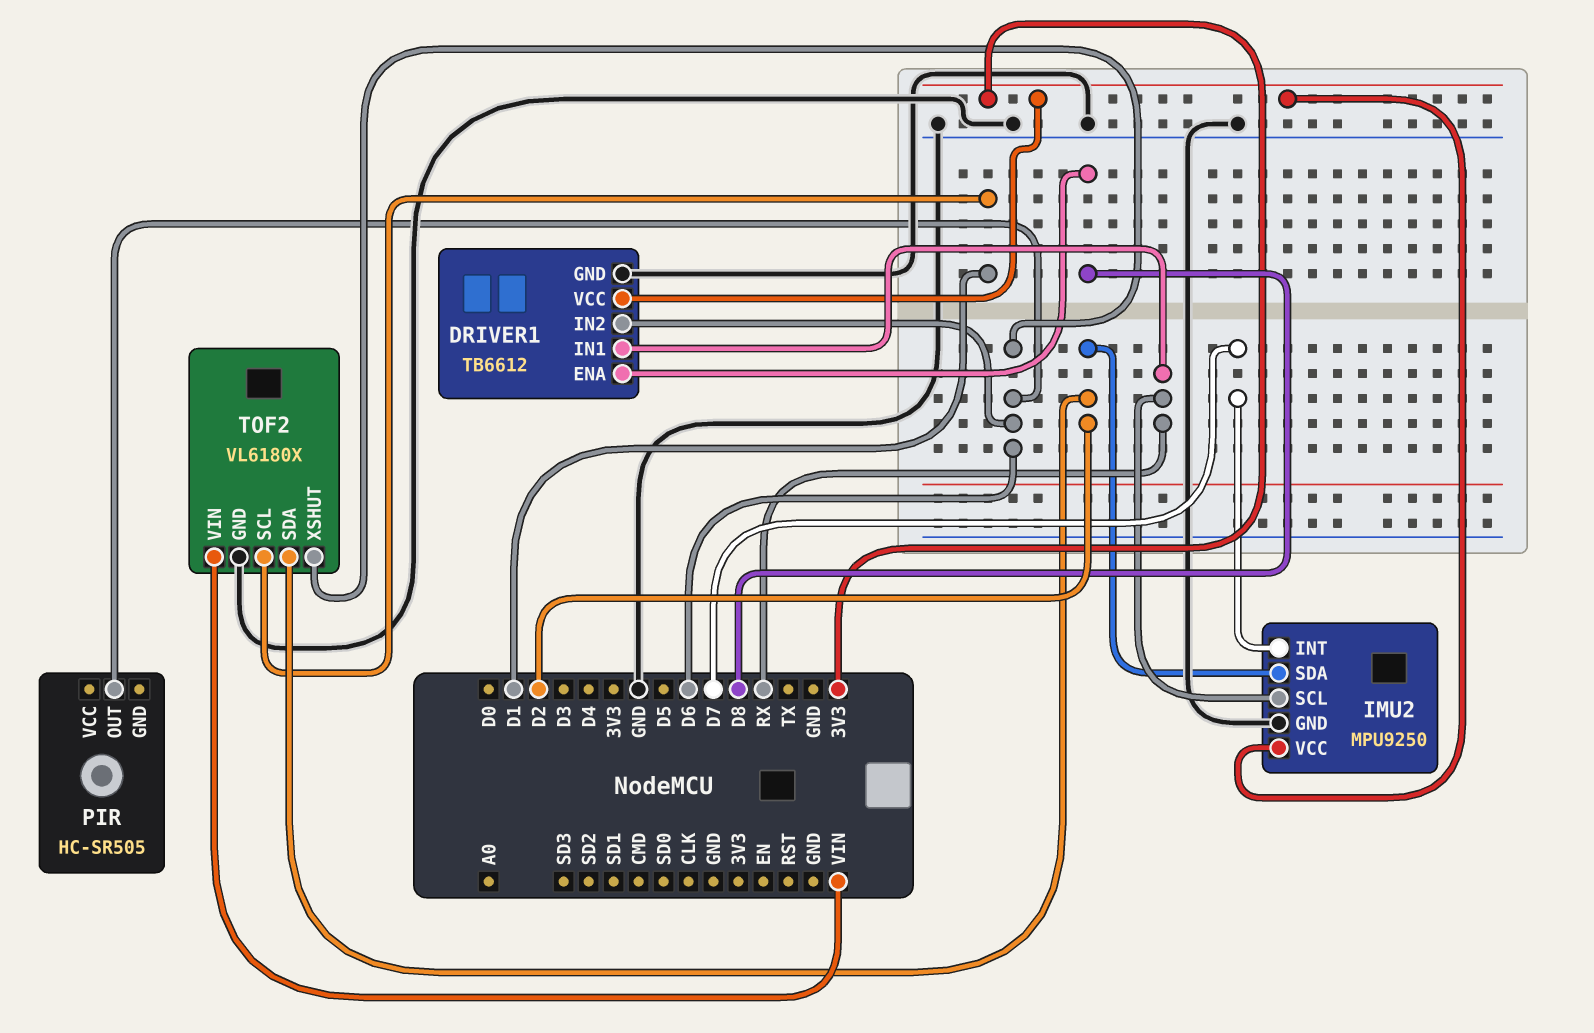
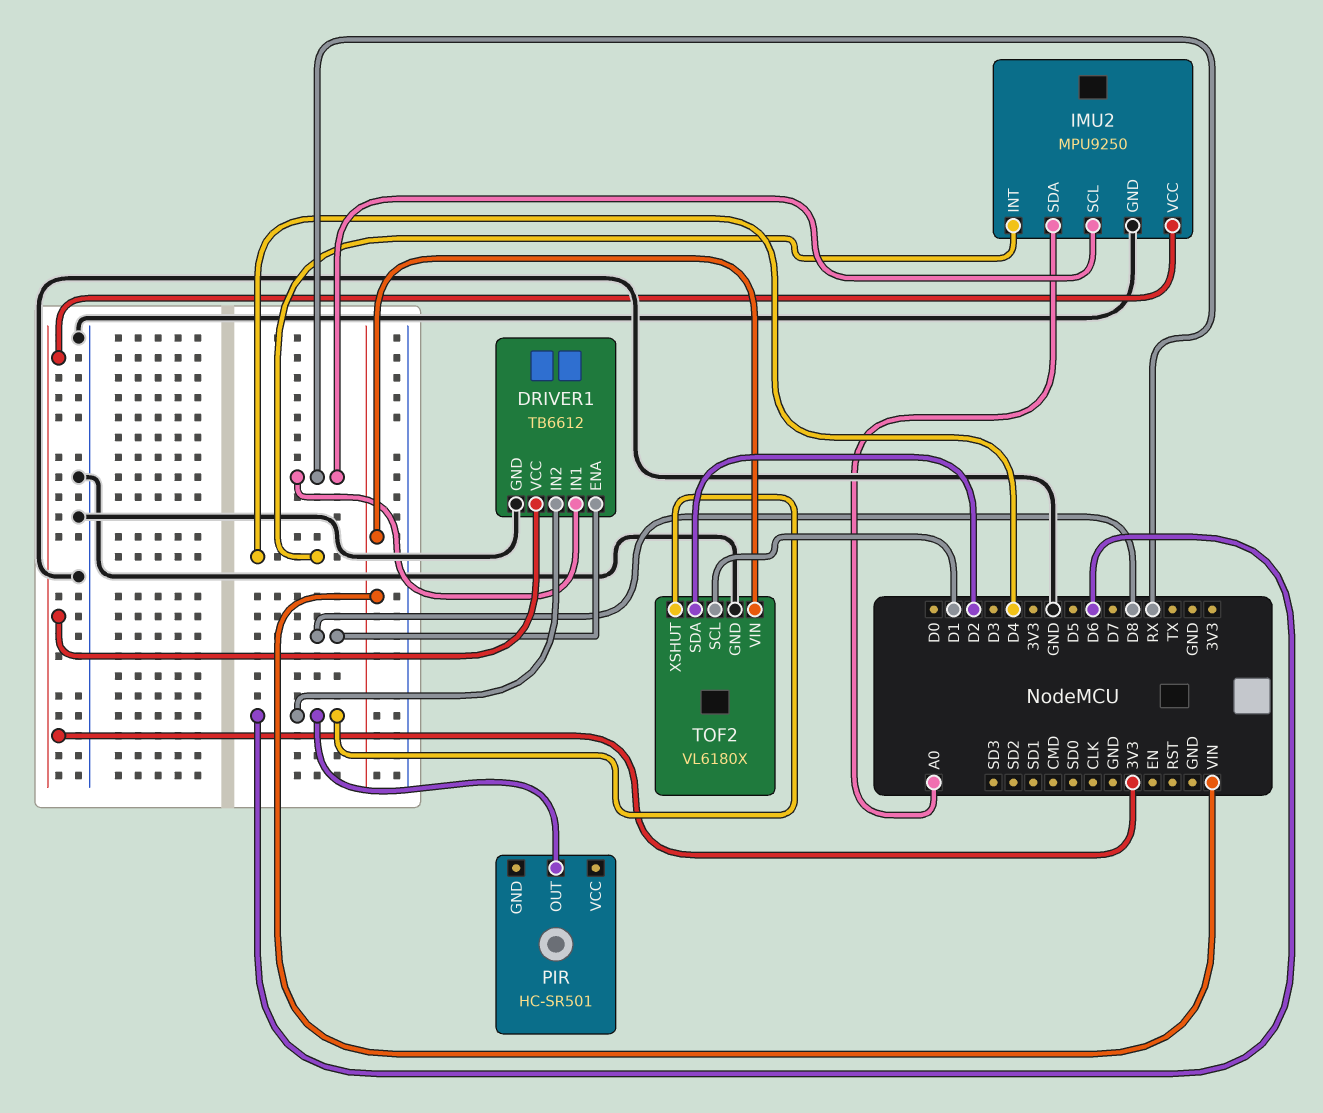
IMU2 pin INT: D7 -> D4
IMU2 pin SDA: D2 -> A0
PIR: HC-SR505 -> HC-SR501

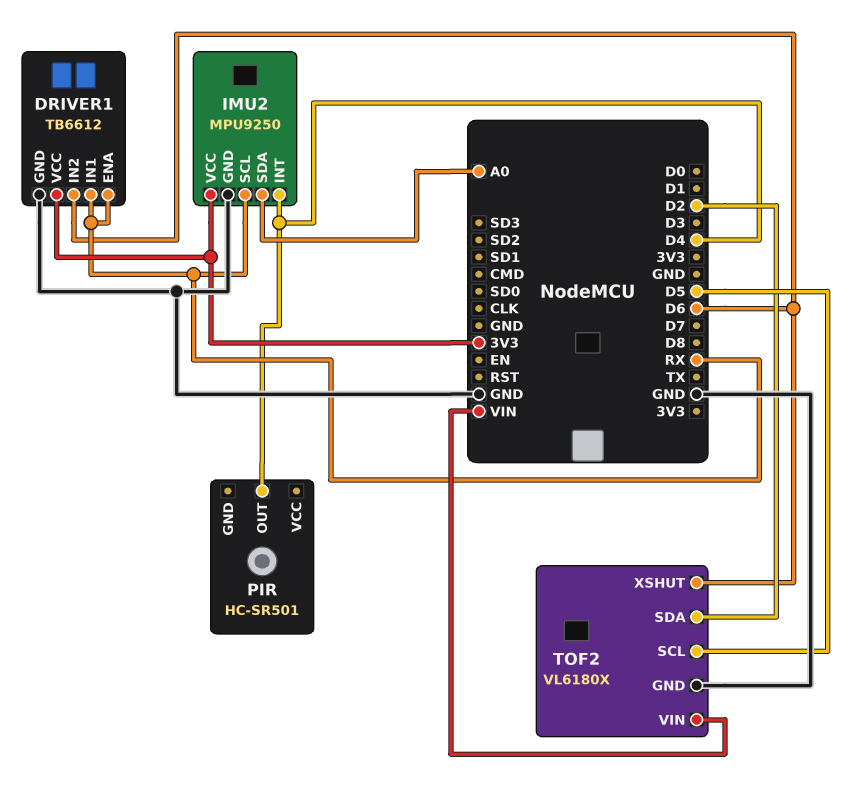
DRIVER1 pin ENA: D8 -> RX
PIR pin OUT: D6 -> D4
TOF2 pin SCL: D1 -> D5

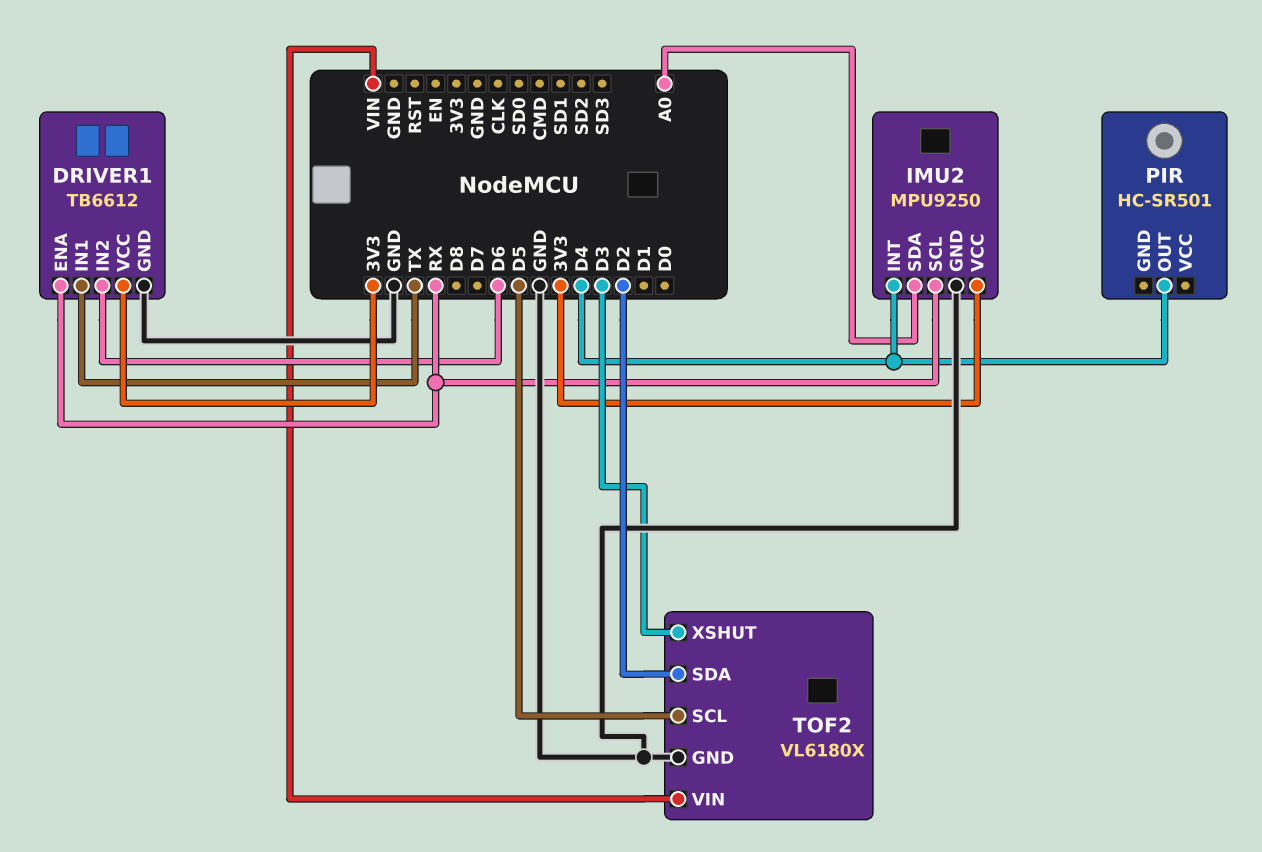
DRIVER1 pin IN1: RX -> TX
TOF2 pin XSHUT: D6 -> D3

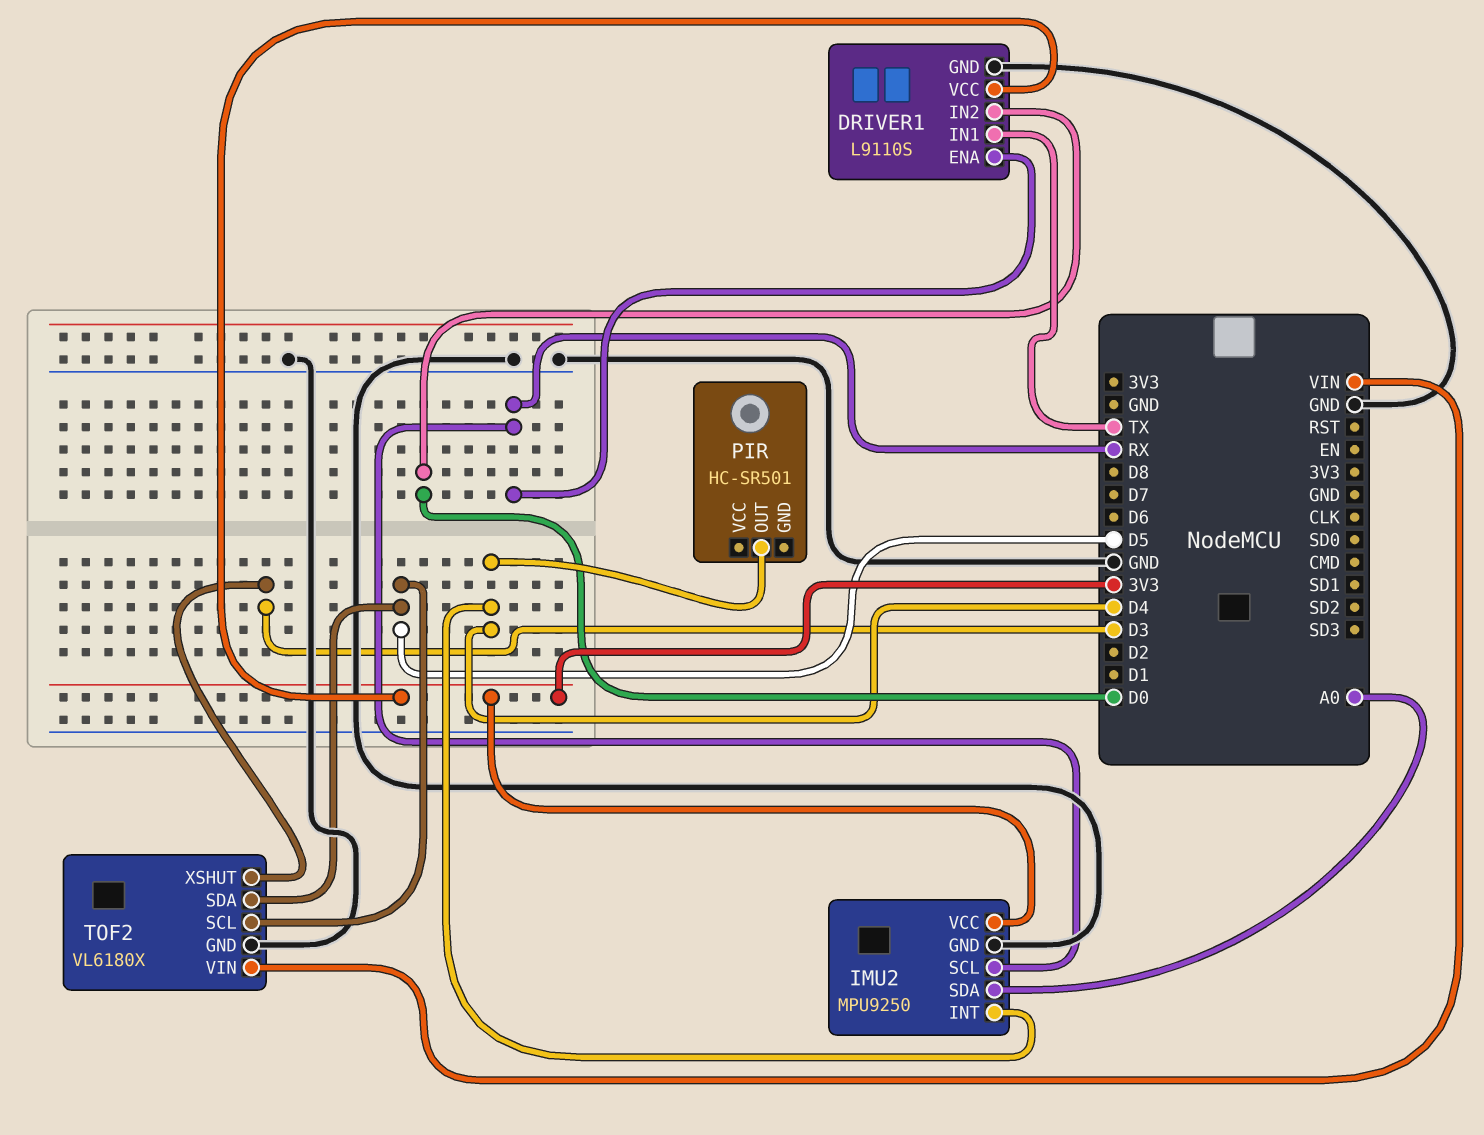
DRIVER1: TB6612 -> L9110S
DRIVER1 pin IN2: D6 -> D0
TOF2 pin SDA: D2 -> D5

